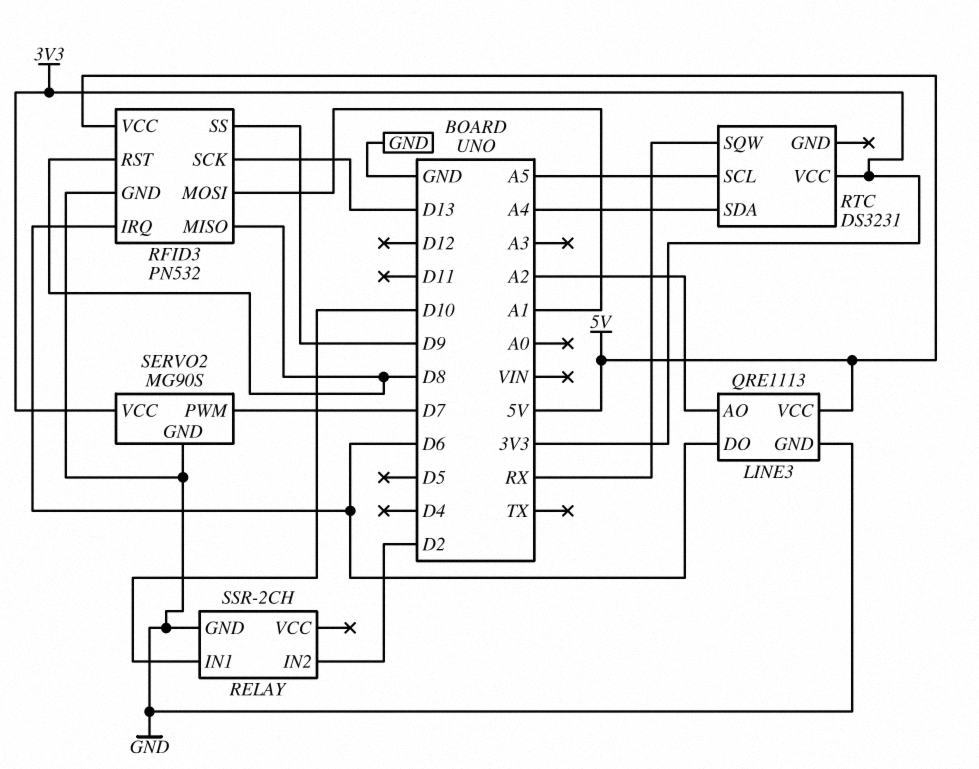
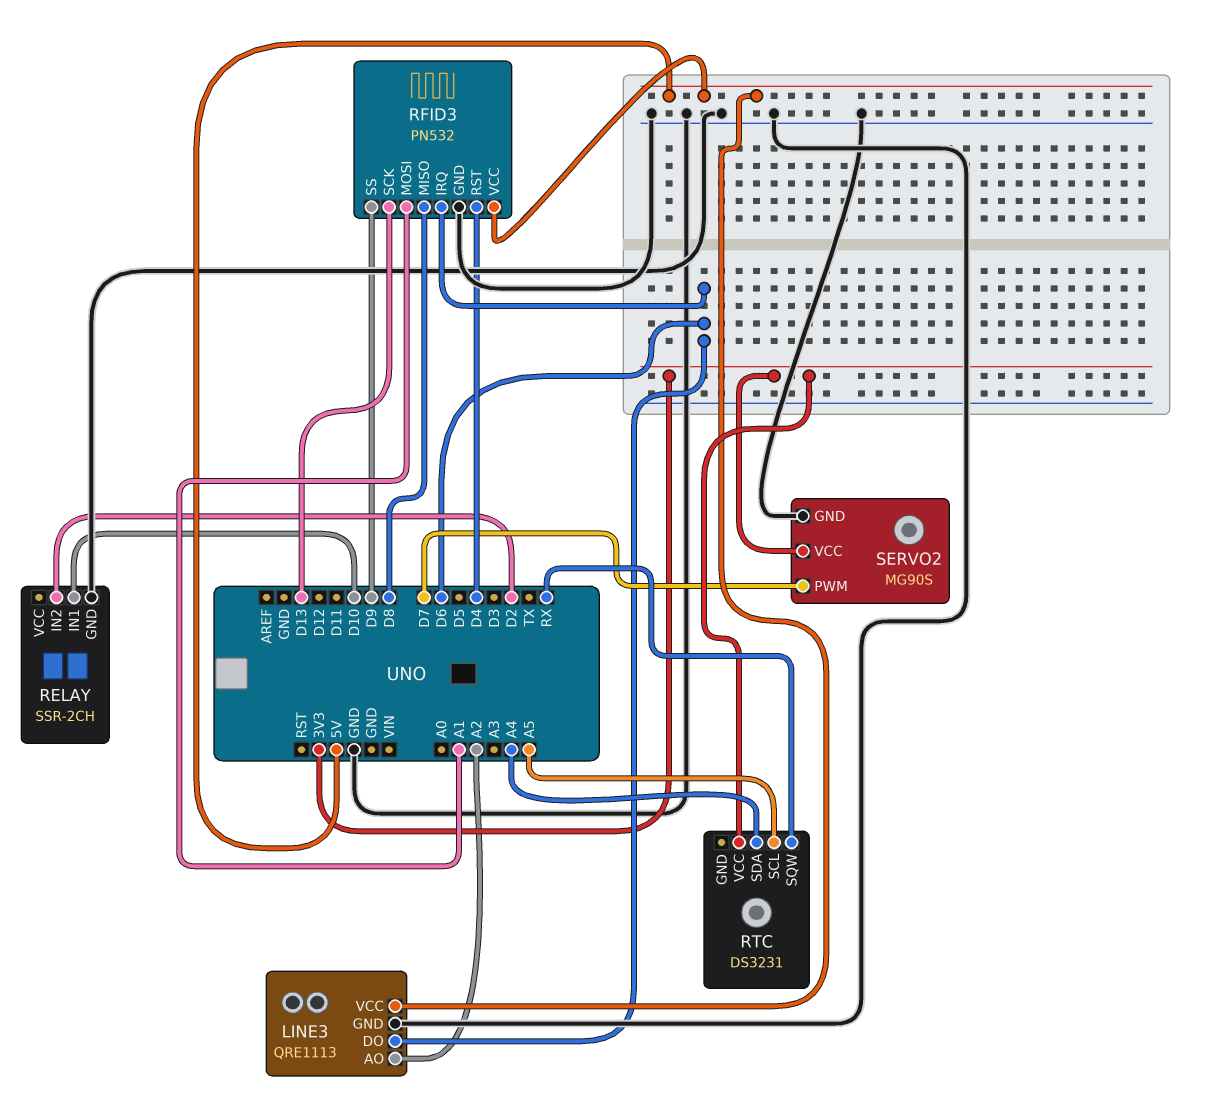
RFID3 pin RST: D8 -> D4

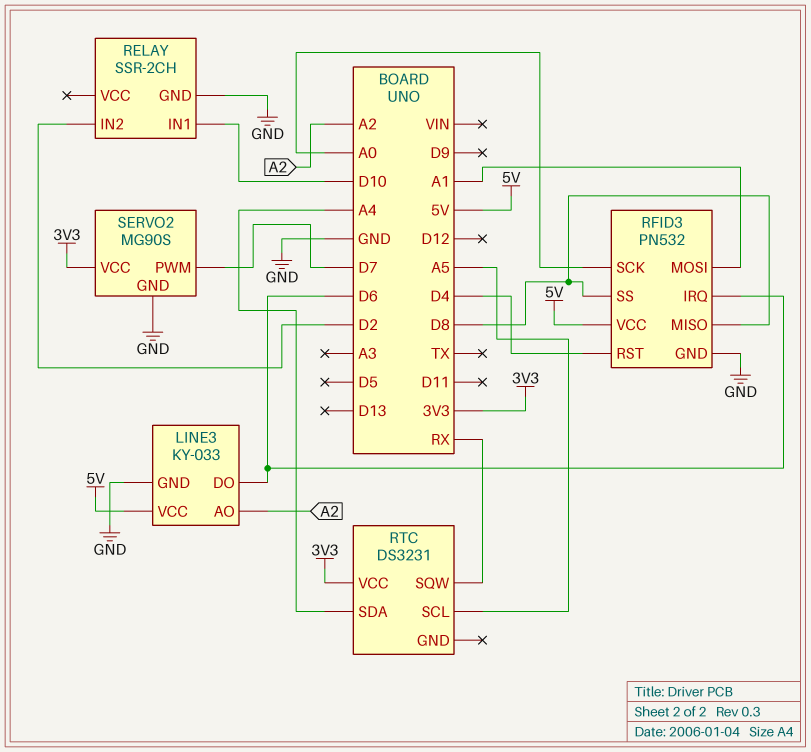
LINE3: QRE1113 -> KY-033
RFID3 pin SCK: D13 -> A0
RFID3 pin SS: D9 -> D8

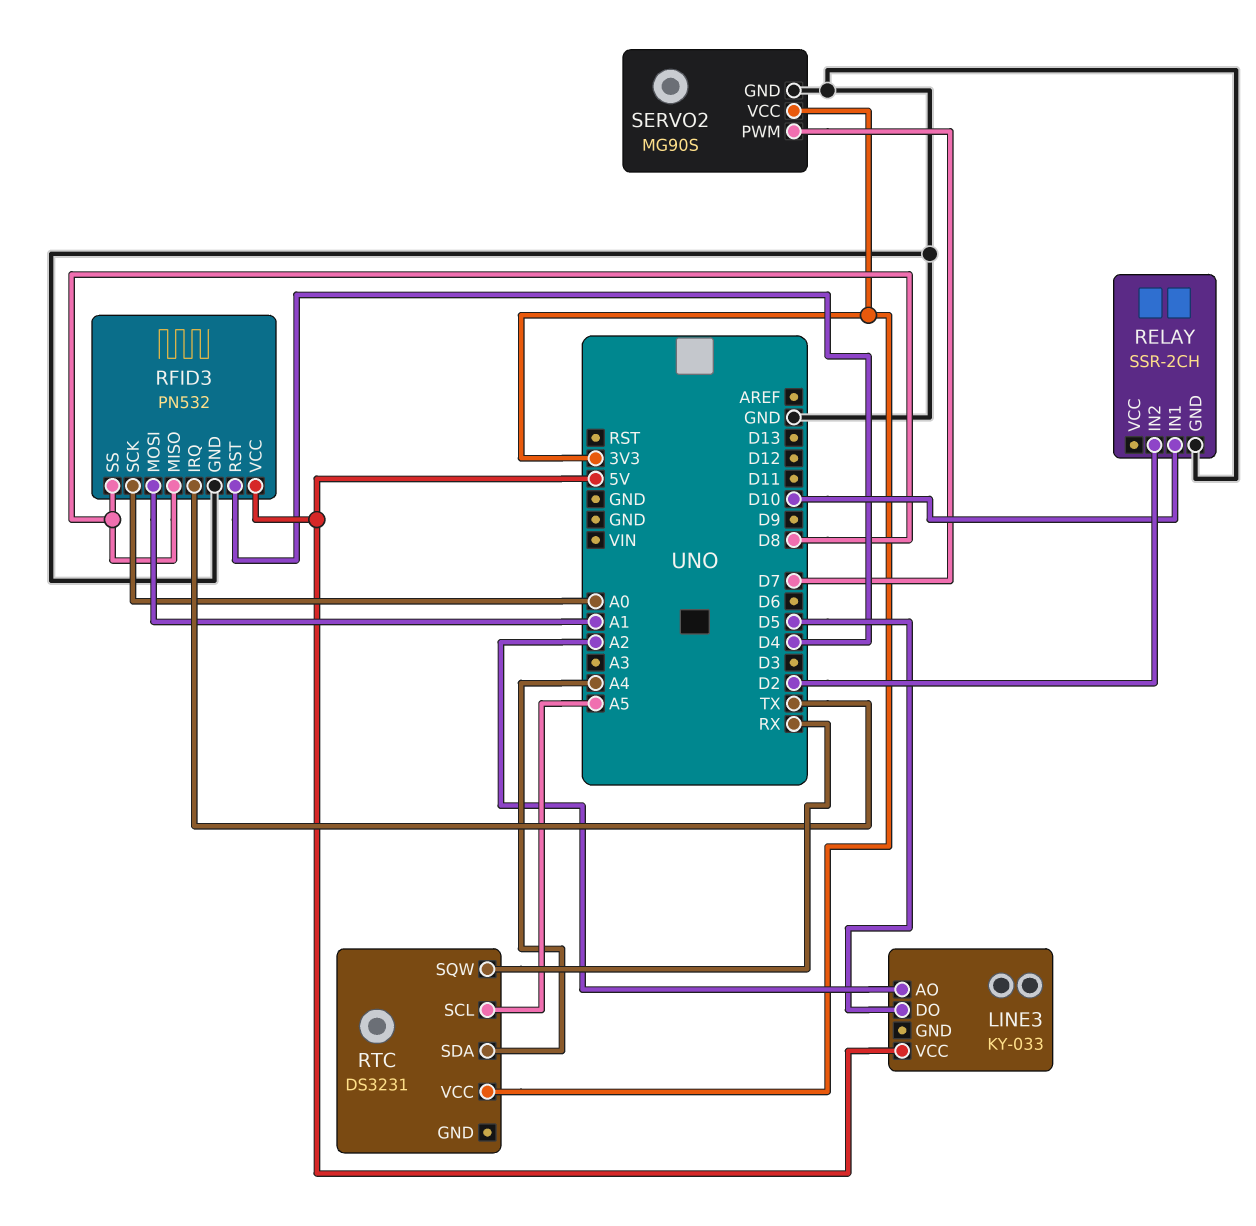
LINE3 pin DO: D6 -> D5
LINE3 pin GND: GND -> none
RFID3 pin IRQ: D6 -> TX

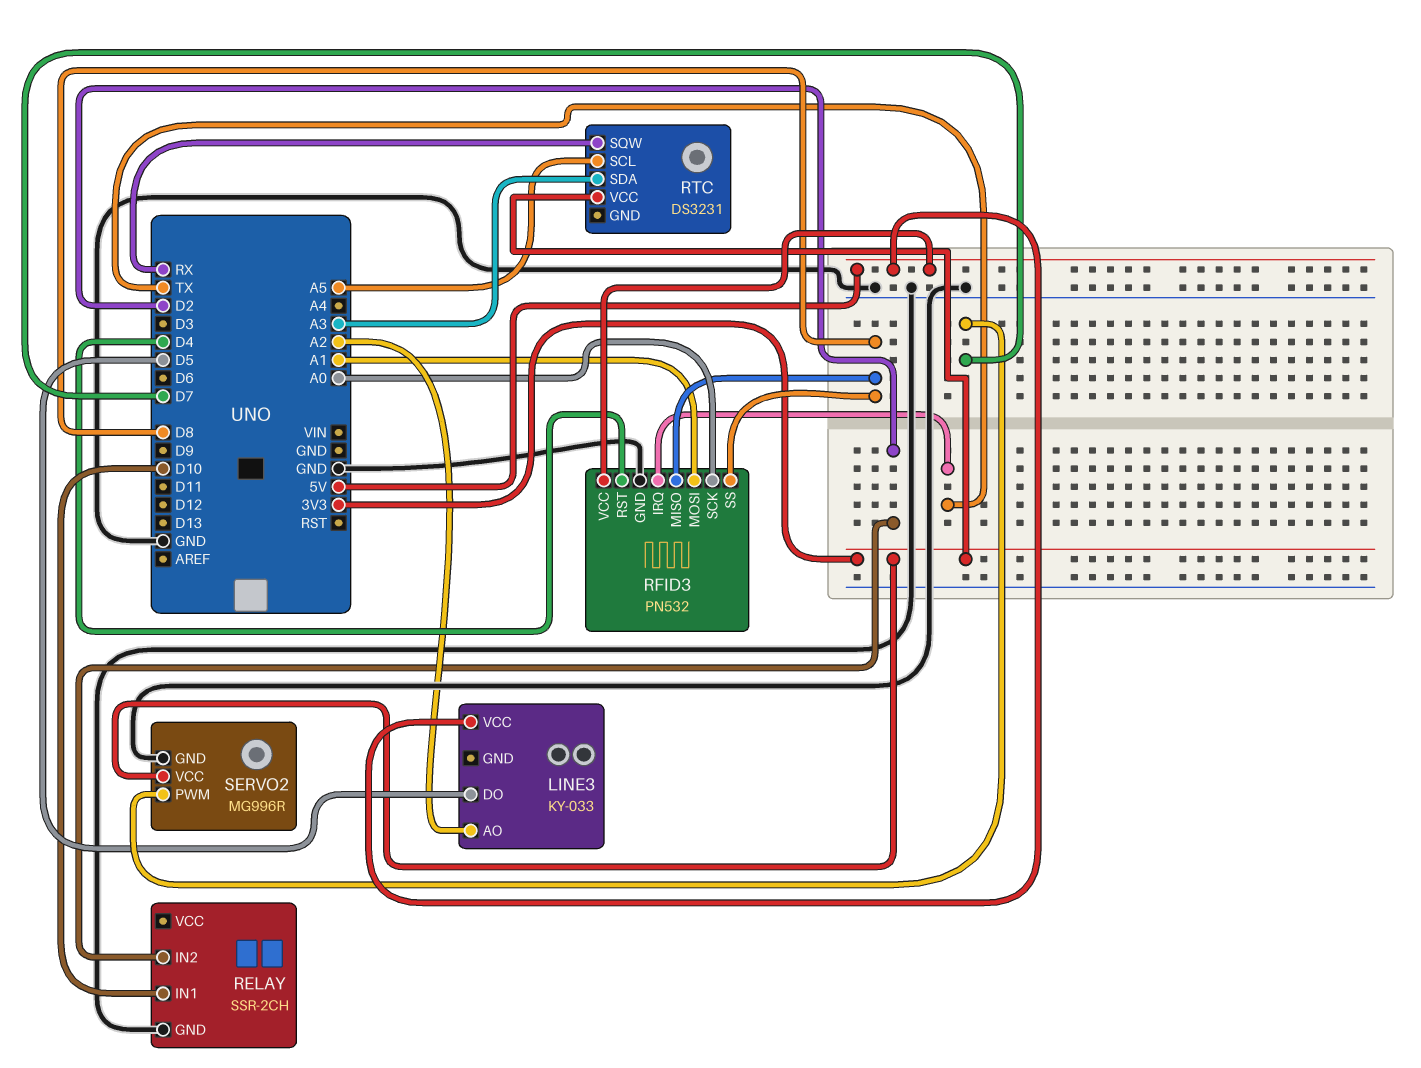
RTC pin SDA: A4 -> A3
SERVO2: MG90S -> MG996R

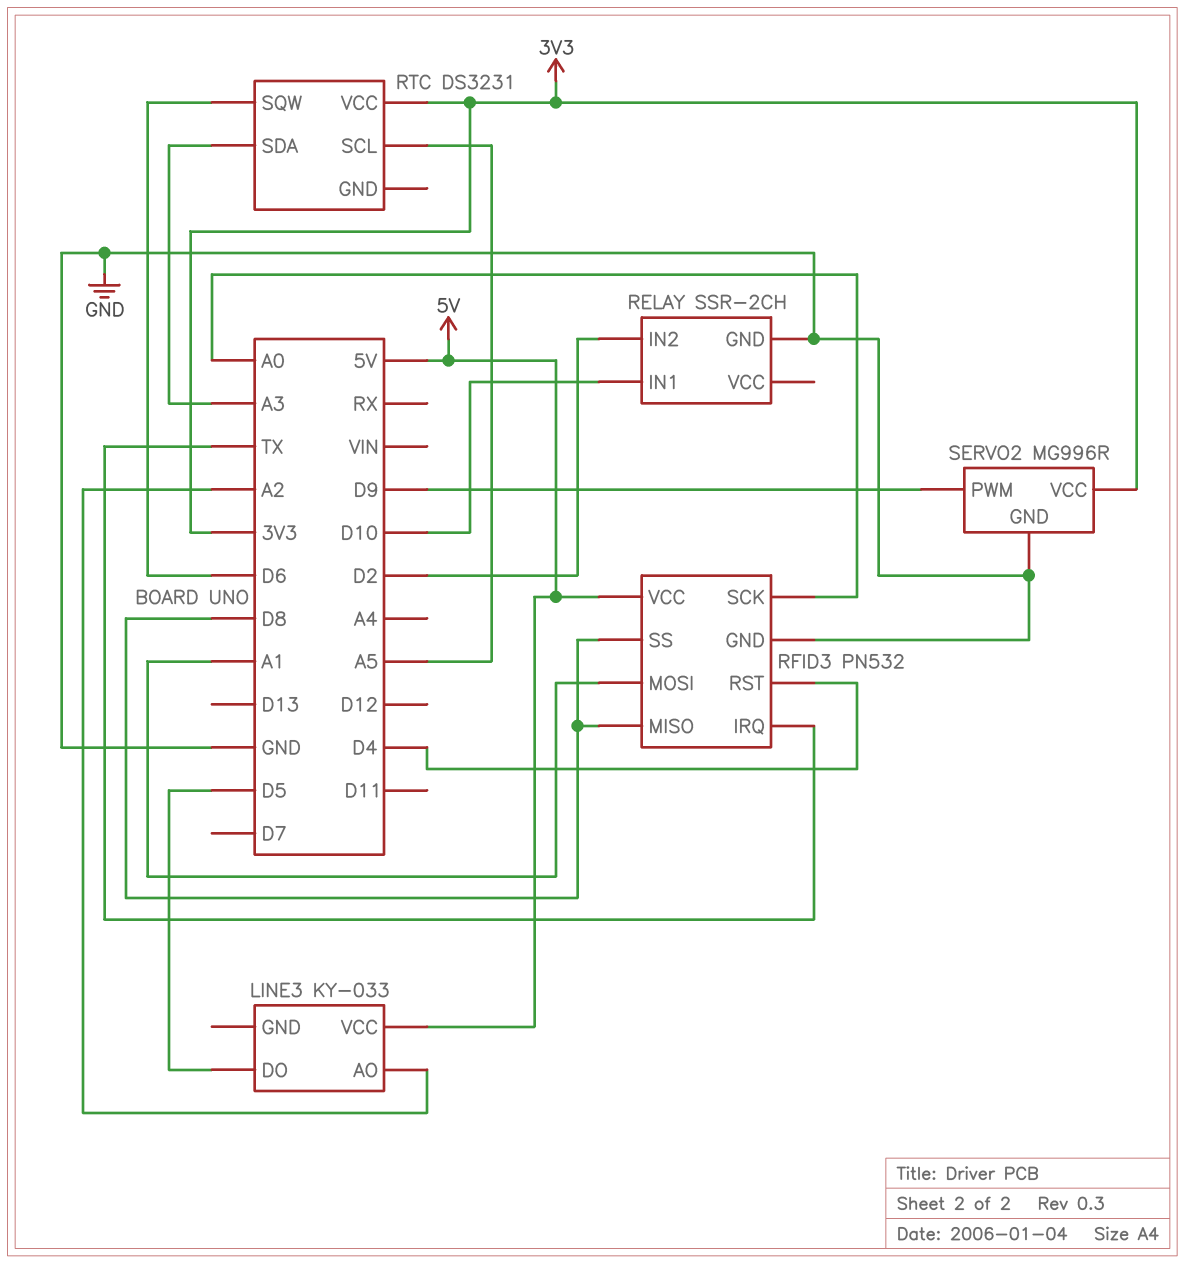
RTC pin SQW: RX -> D6
SERVO2 pin PWM: D7 -> D9

